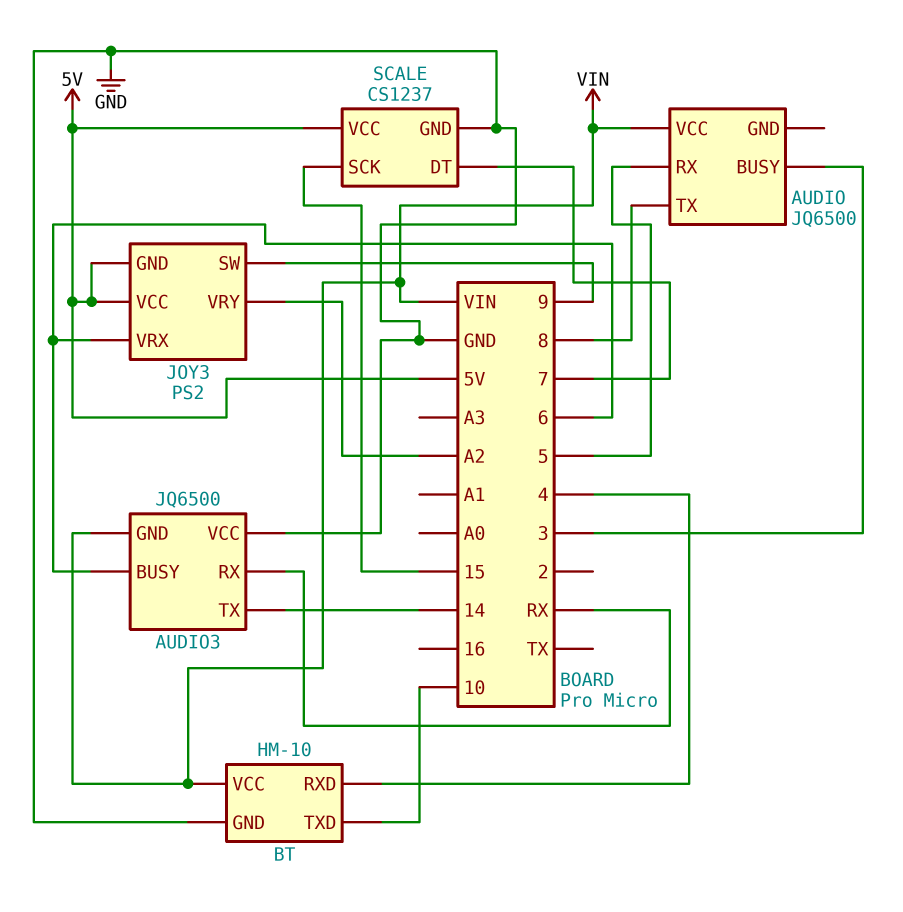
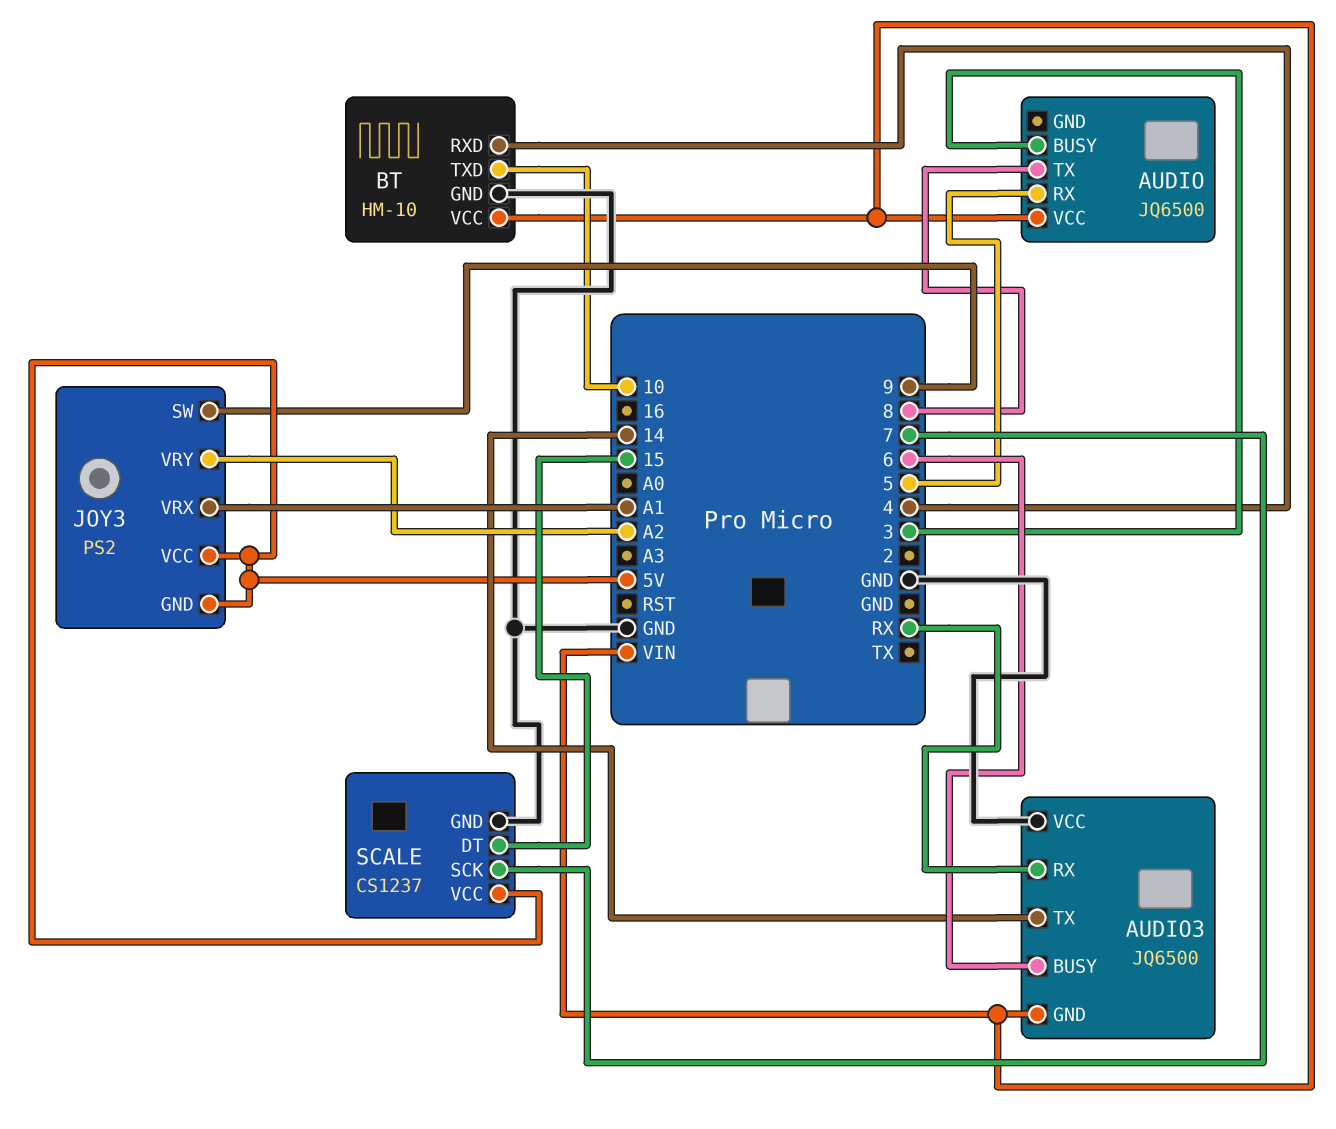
JOY3 pin VRX: 6 -> A1
SCALE pin DT: 7 -> 15
SCALE pin SCK: 15 -> 7

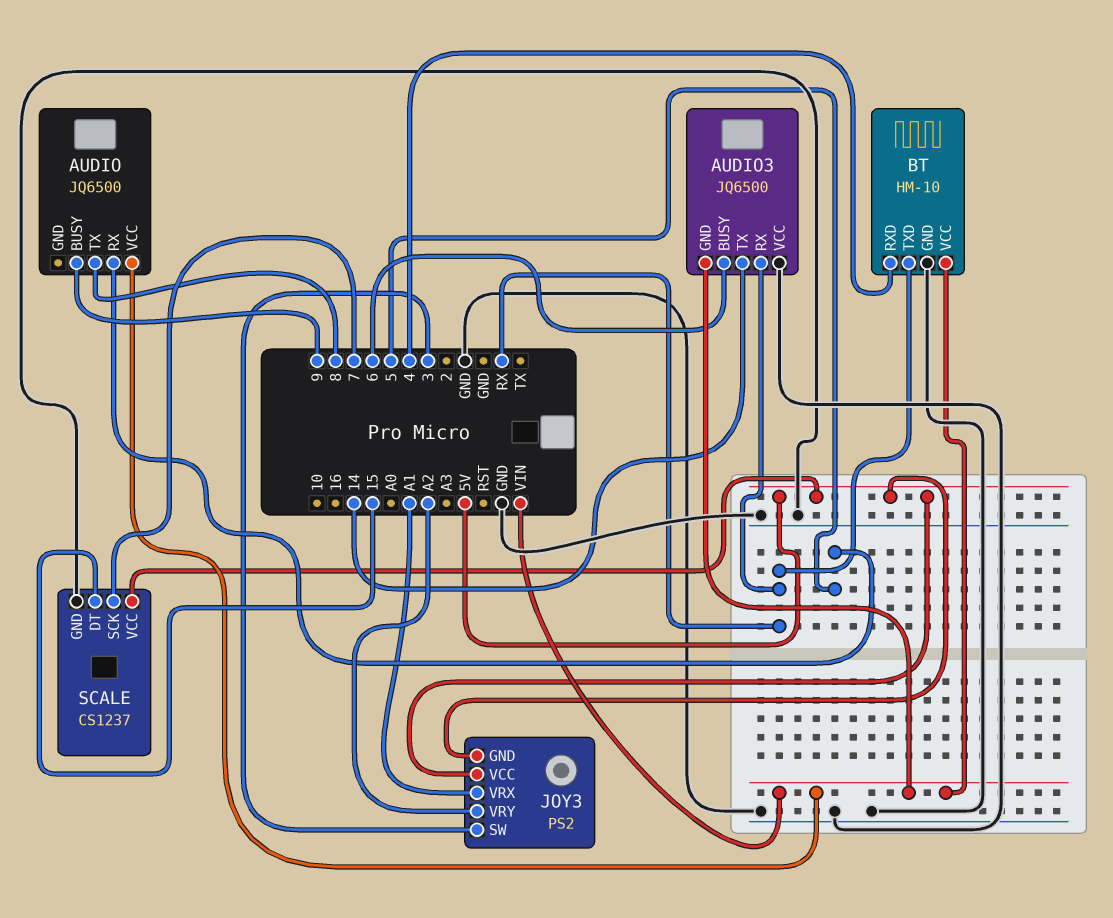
AUDIO pin BUSY: 3 -> 9
BT pin TXD: 10 -> RX
JOY3 pin SW: 9 -> 3

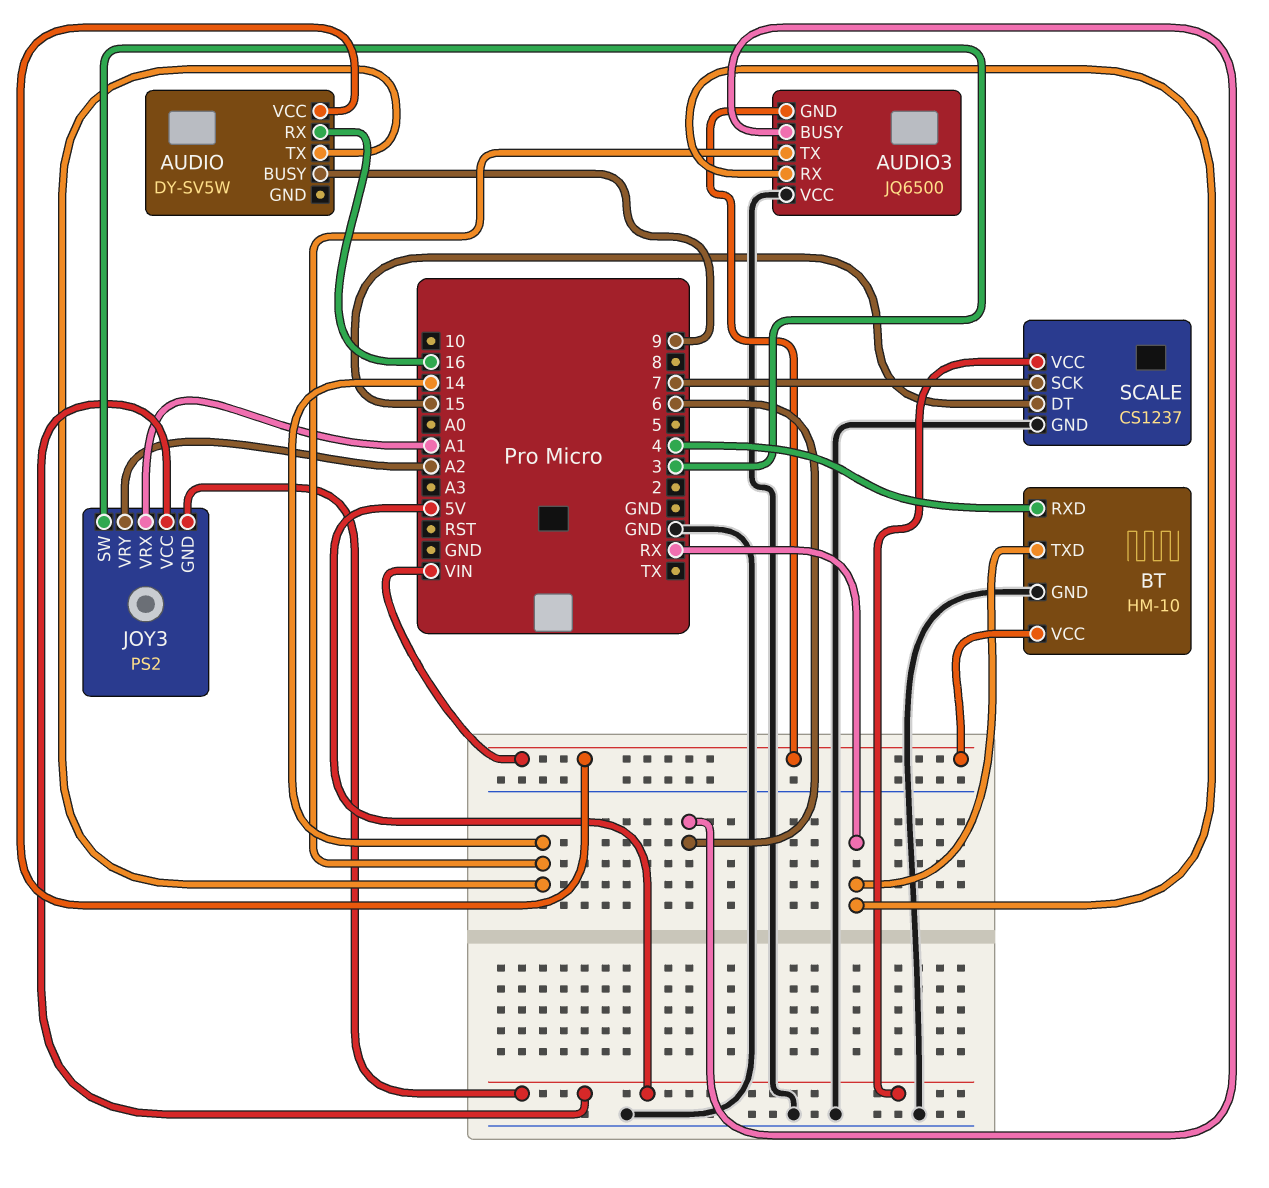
AUDIO: JQ6500 -> DY-SV5W
AUDIO pin RX: 5 -> 16
AUDIO pin TX: 8 -> 14

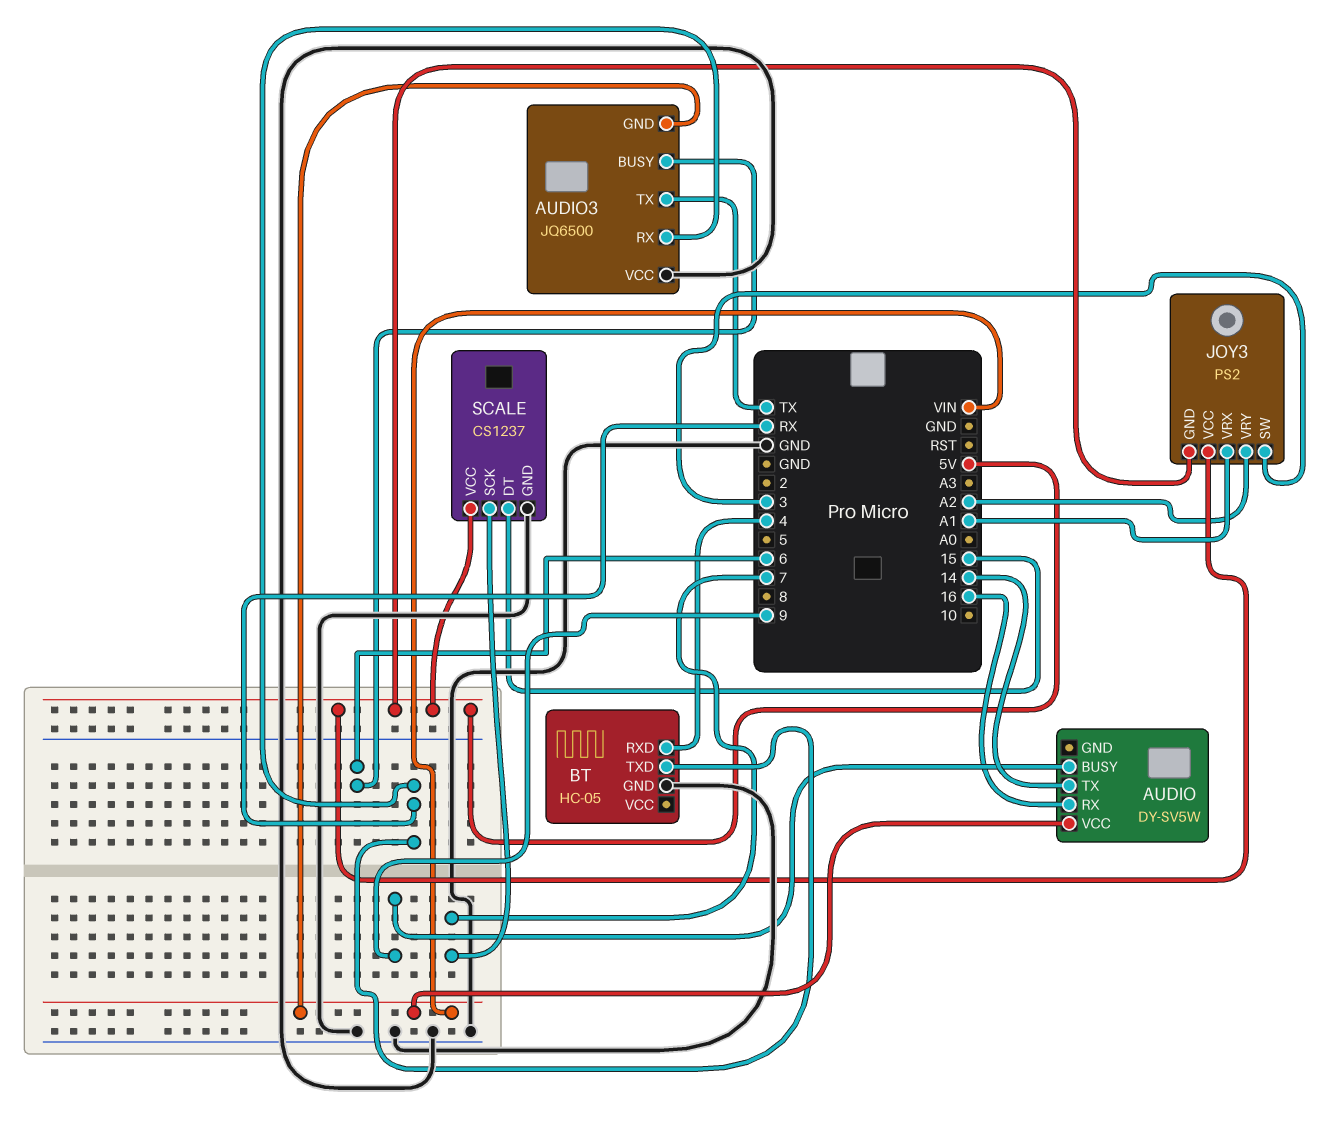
AUDIO3 pin TX: 14 -> TX
BT: HM-10 -> HC-05
BT pin VCC: VIN -> none

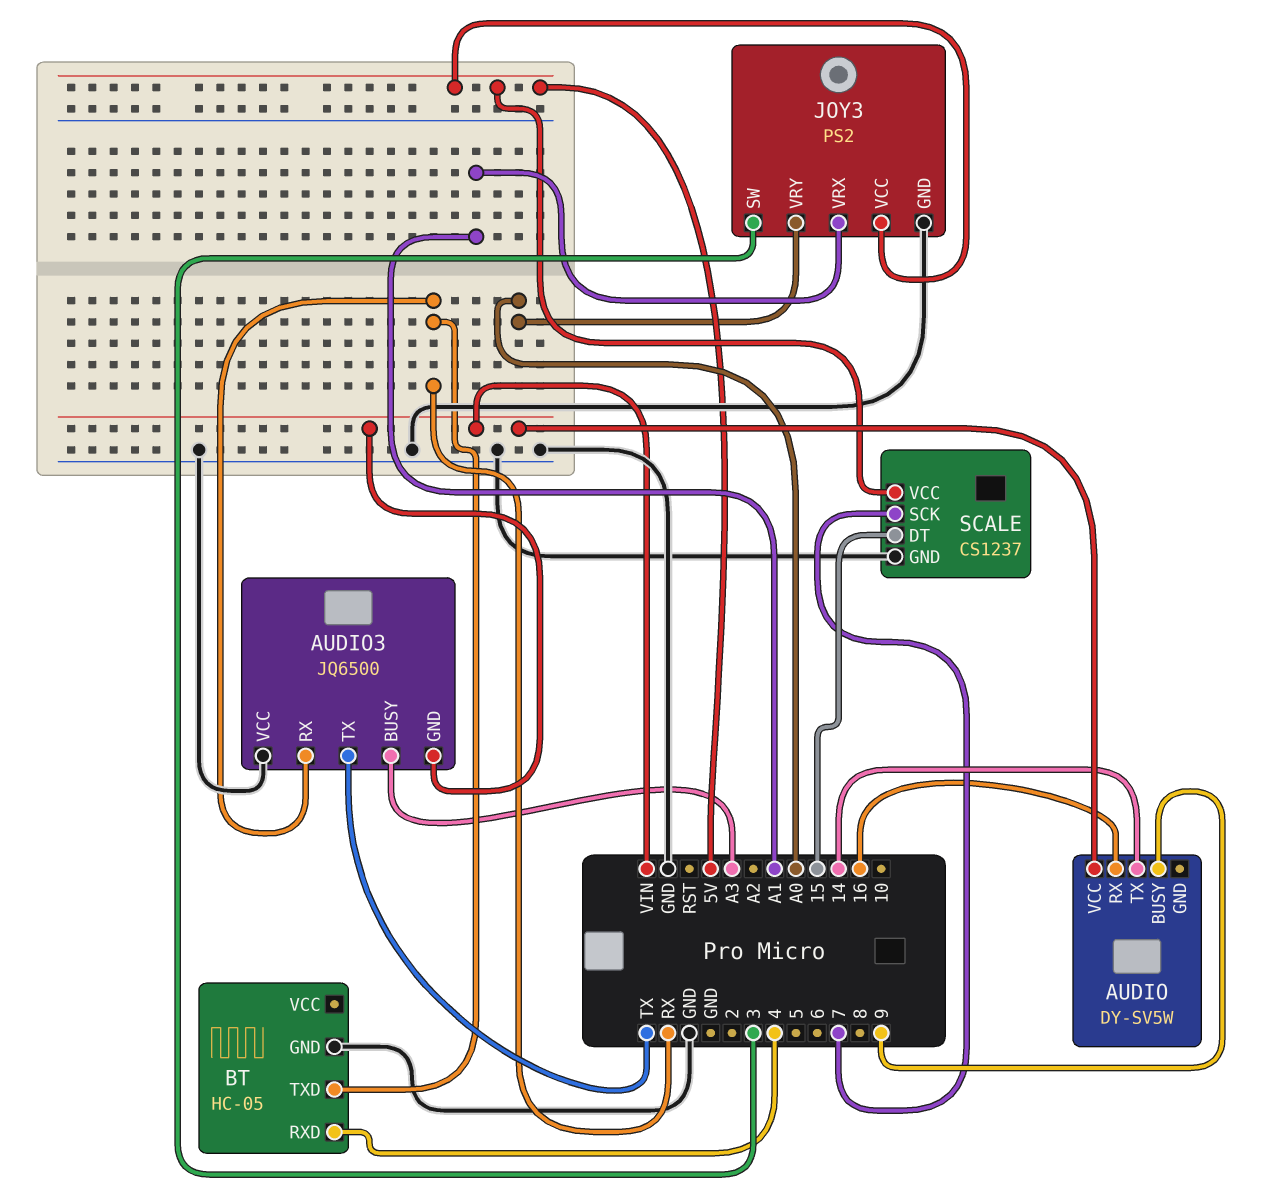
AUDIO3 pin BUSY: 6 -> A3
JOY3 pin GND: 5V -> GND
JOY3 pin VRY: A2 -> A0

